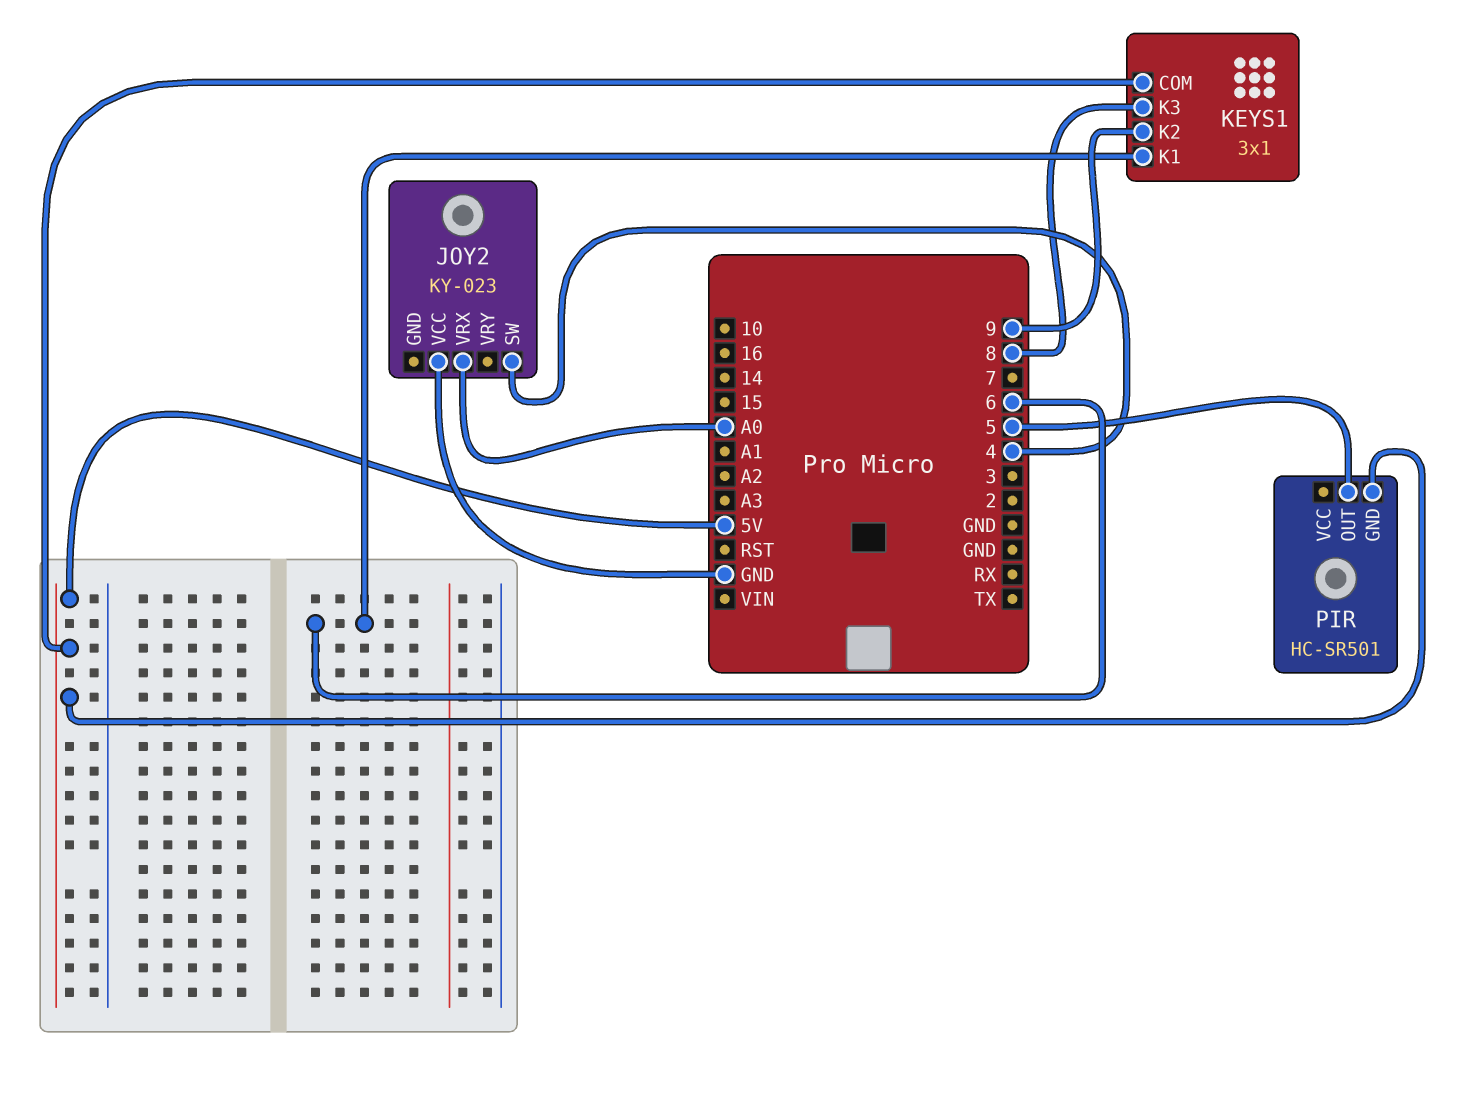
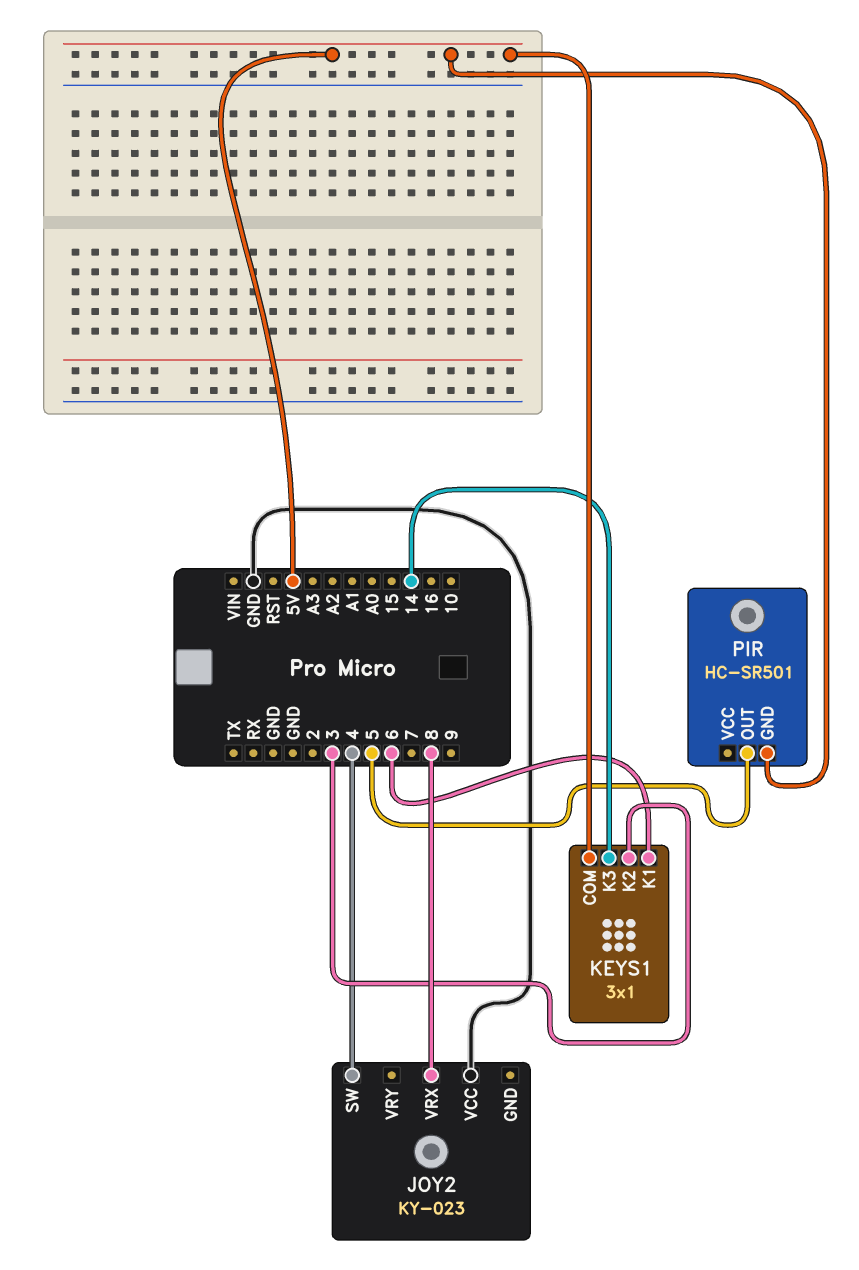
JOY2 pin VRX: A0 -> 8
KEYS1 pin K2: 9 -> 3
KEYS1 pin K3: 8 -> 14

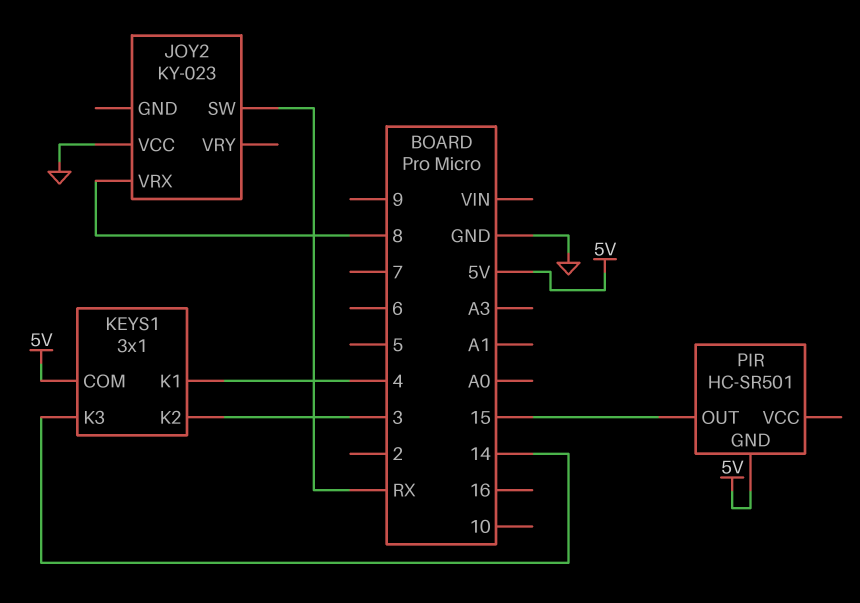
JOY2 pin SW: 4 -> RX
KEYS1 pin K1: 6 -> 4
PIR pin OUT: 5 -> 15

